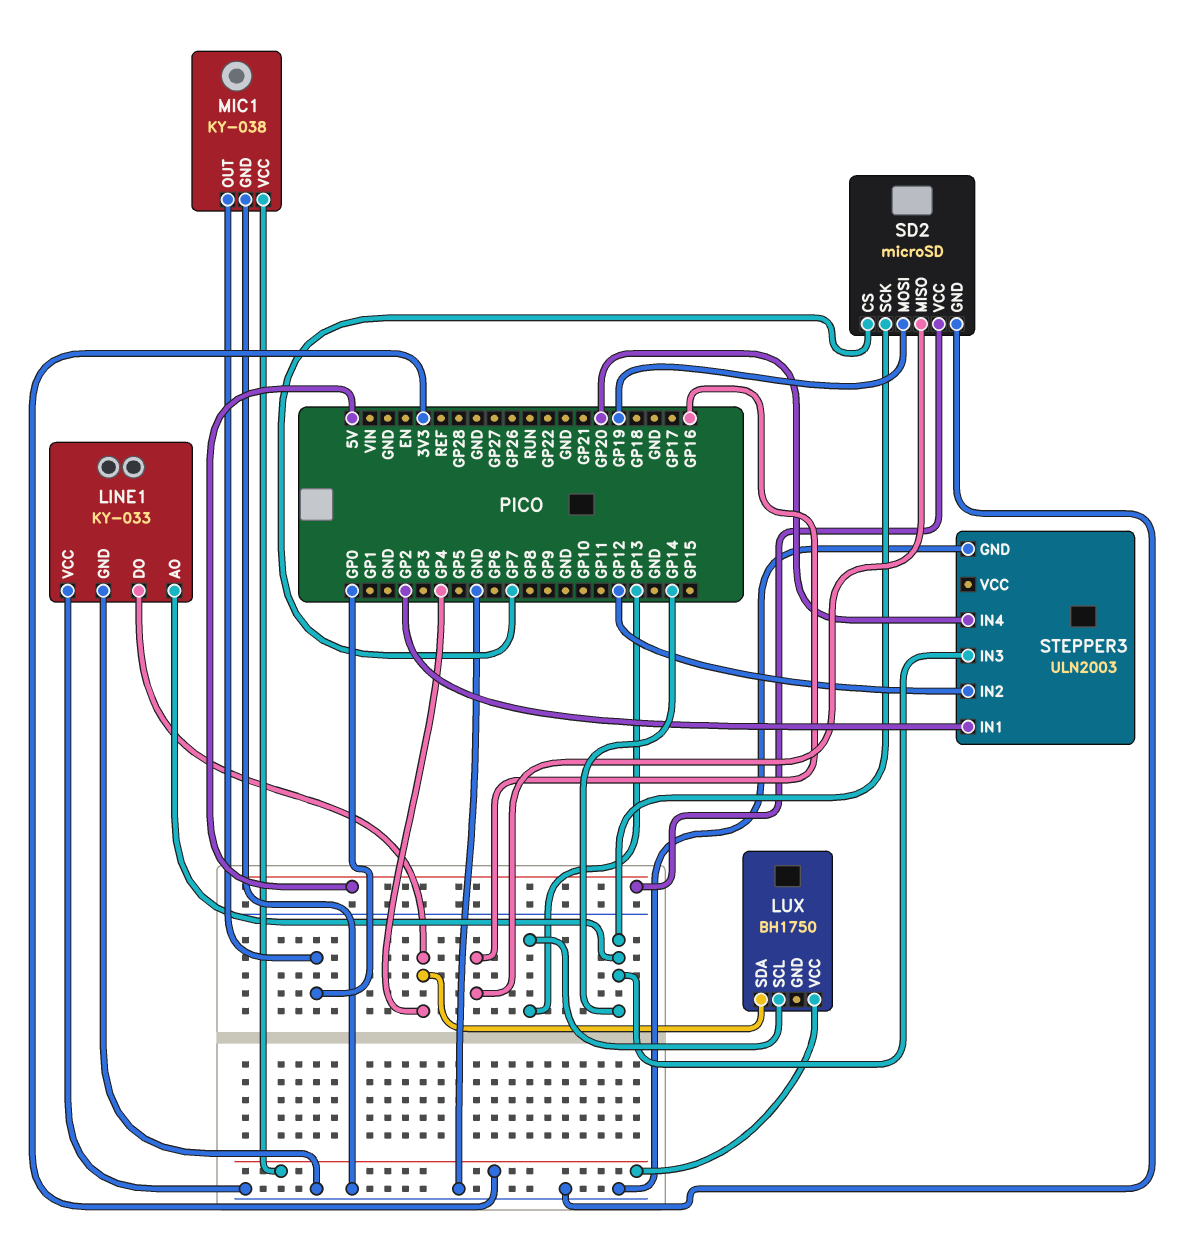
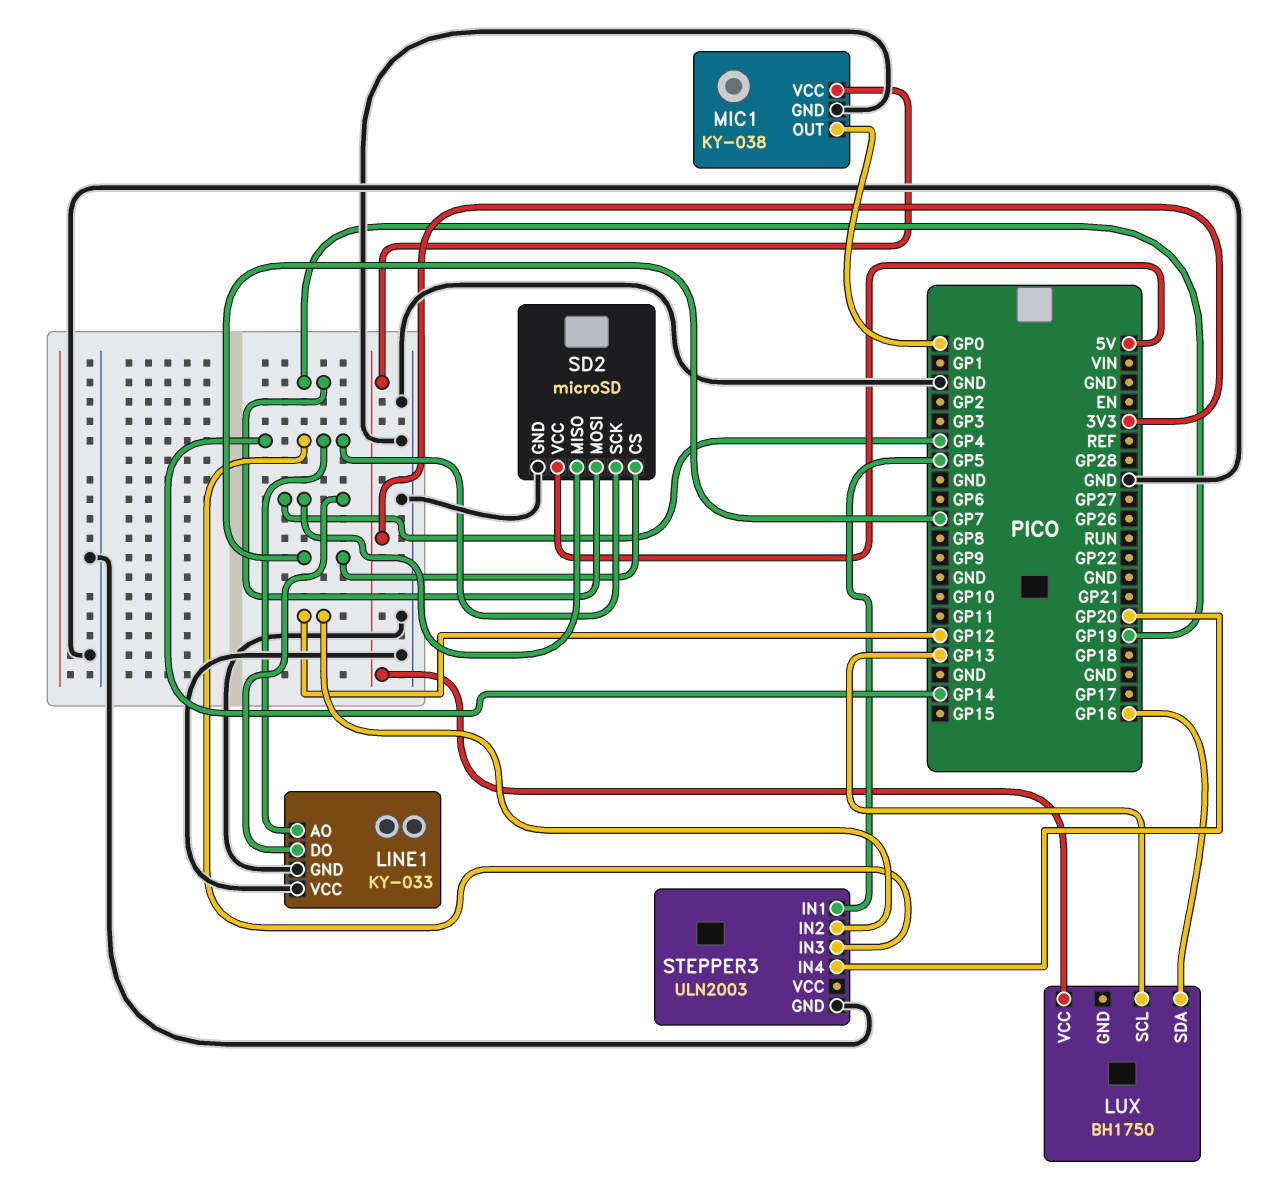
LUX pin SDA: GP4 -> GP16
SD2 pin MISO: GP16 -> GP4
STEPPER3 pin IN1: GP2 -> GP5

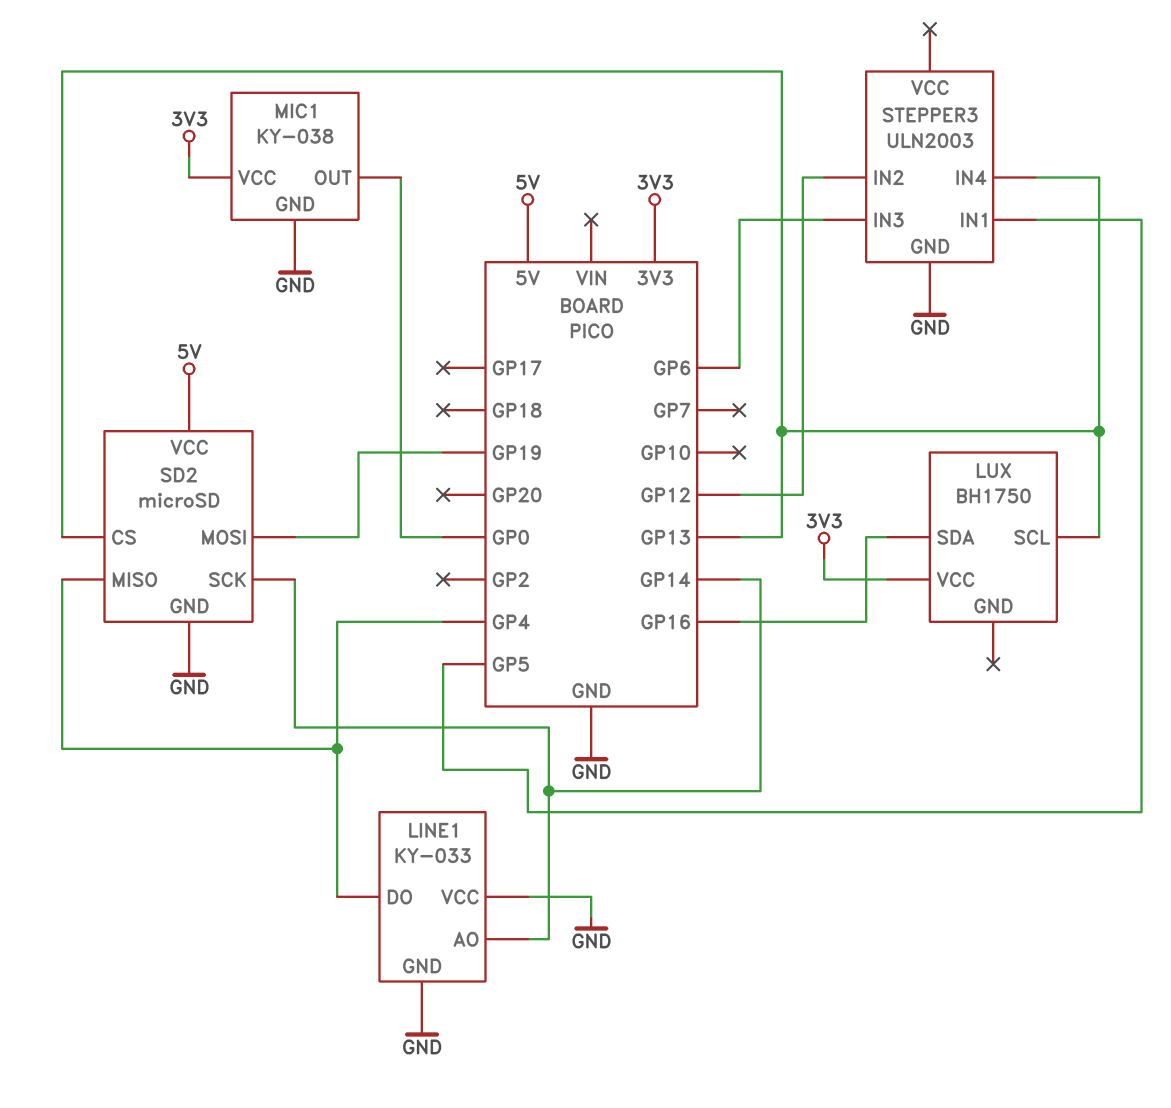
SD2 pin CS: GP7 -> GP13
STEPPER3 pin IN3: GP14 -> GP6
STEPPER3 pin IN4: GP20 -> GP13

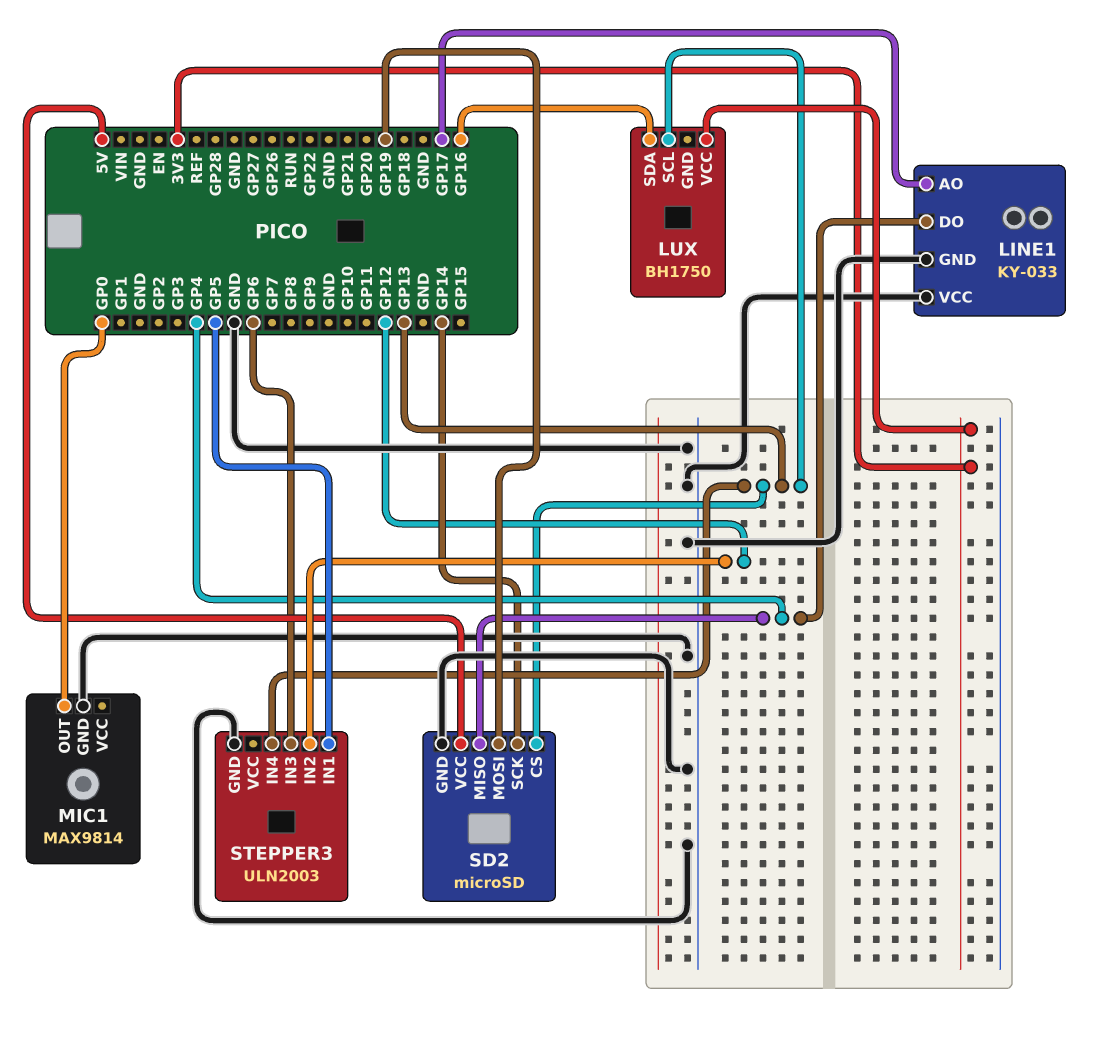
LINE1 pin AO: GP14 -> GP17
MIC1: KY-038 -> MAX9814
MIC1 pin VCC: 3V3 -> none

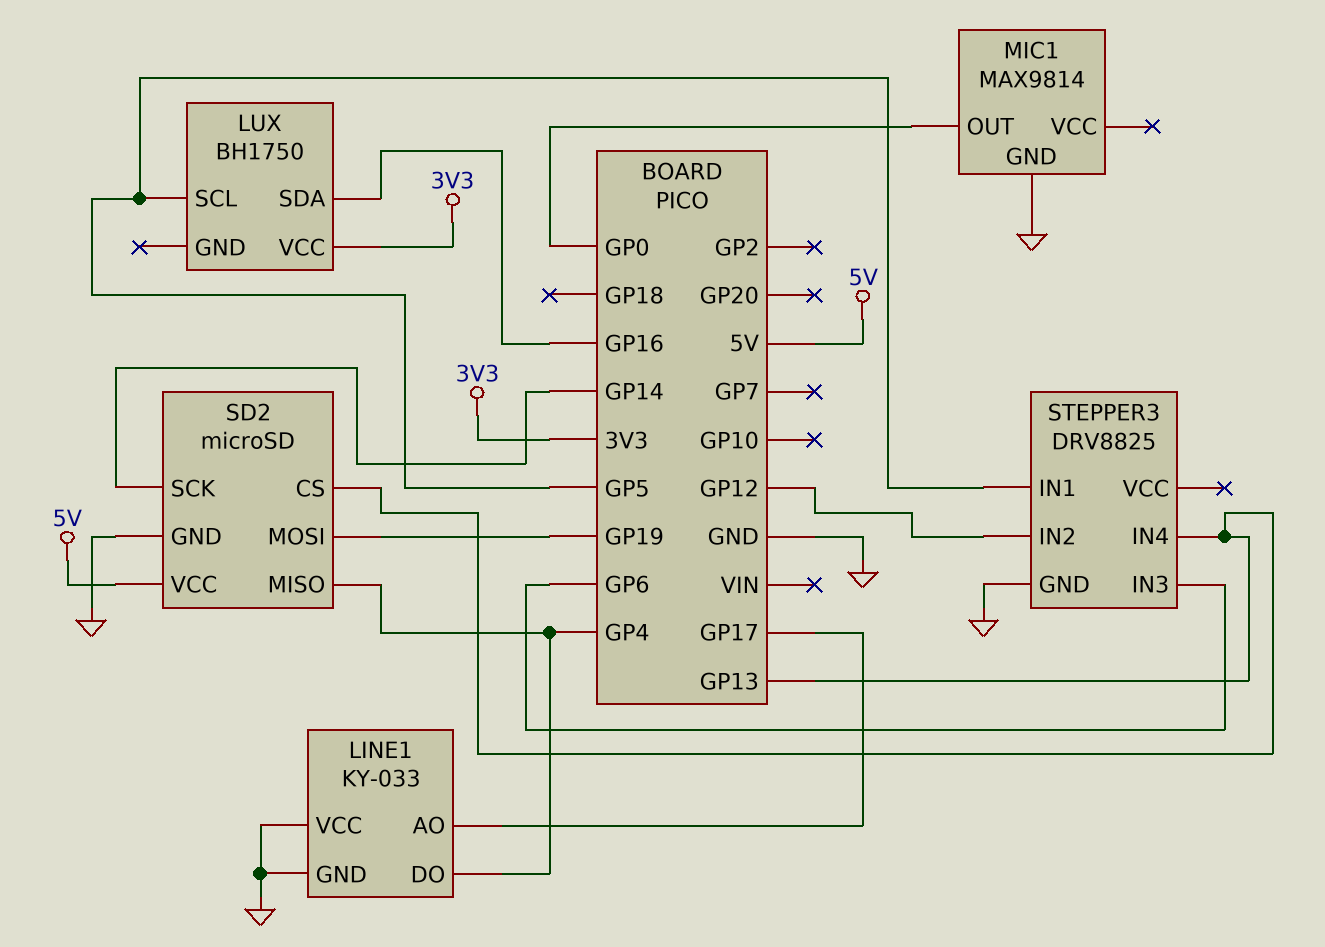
LUX pin SCL: GP13 -> GP5
STEPPER3: ULN2003 -> DRV8825

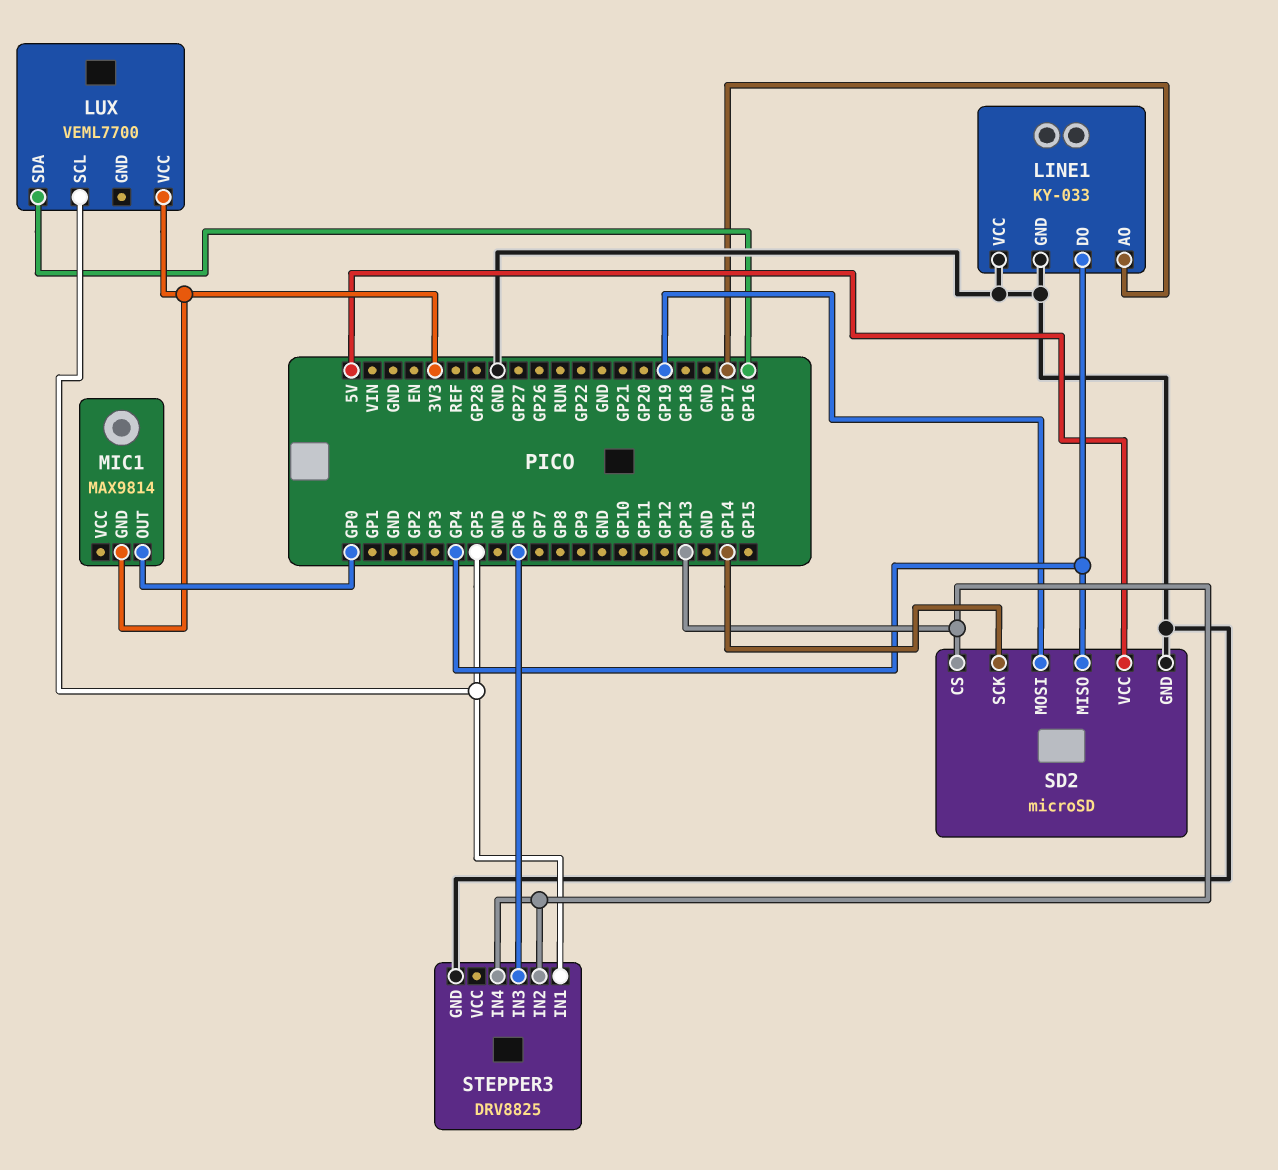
LUX: BH1750 -> VEML7700
MIC1 pin GND: GND -> 3V3
STEPPER3 pin IN2: GP12 -> GP13

